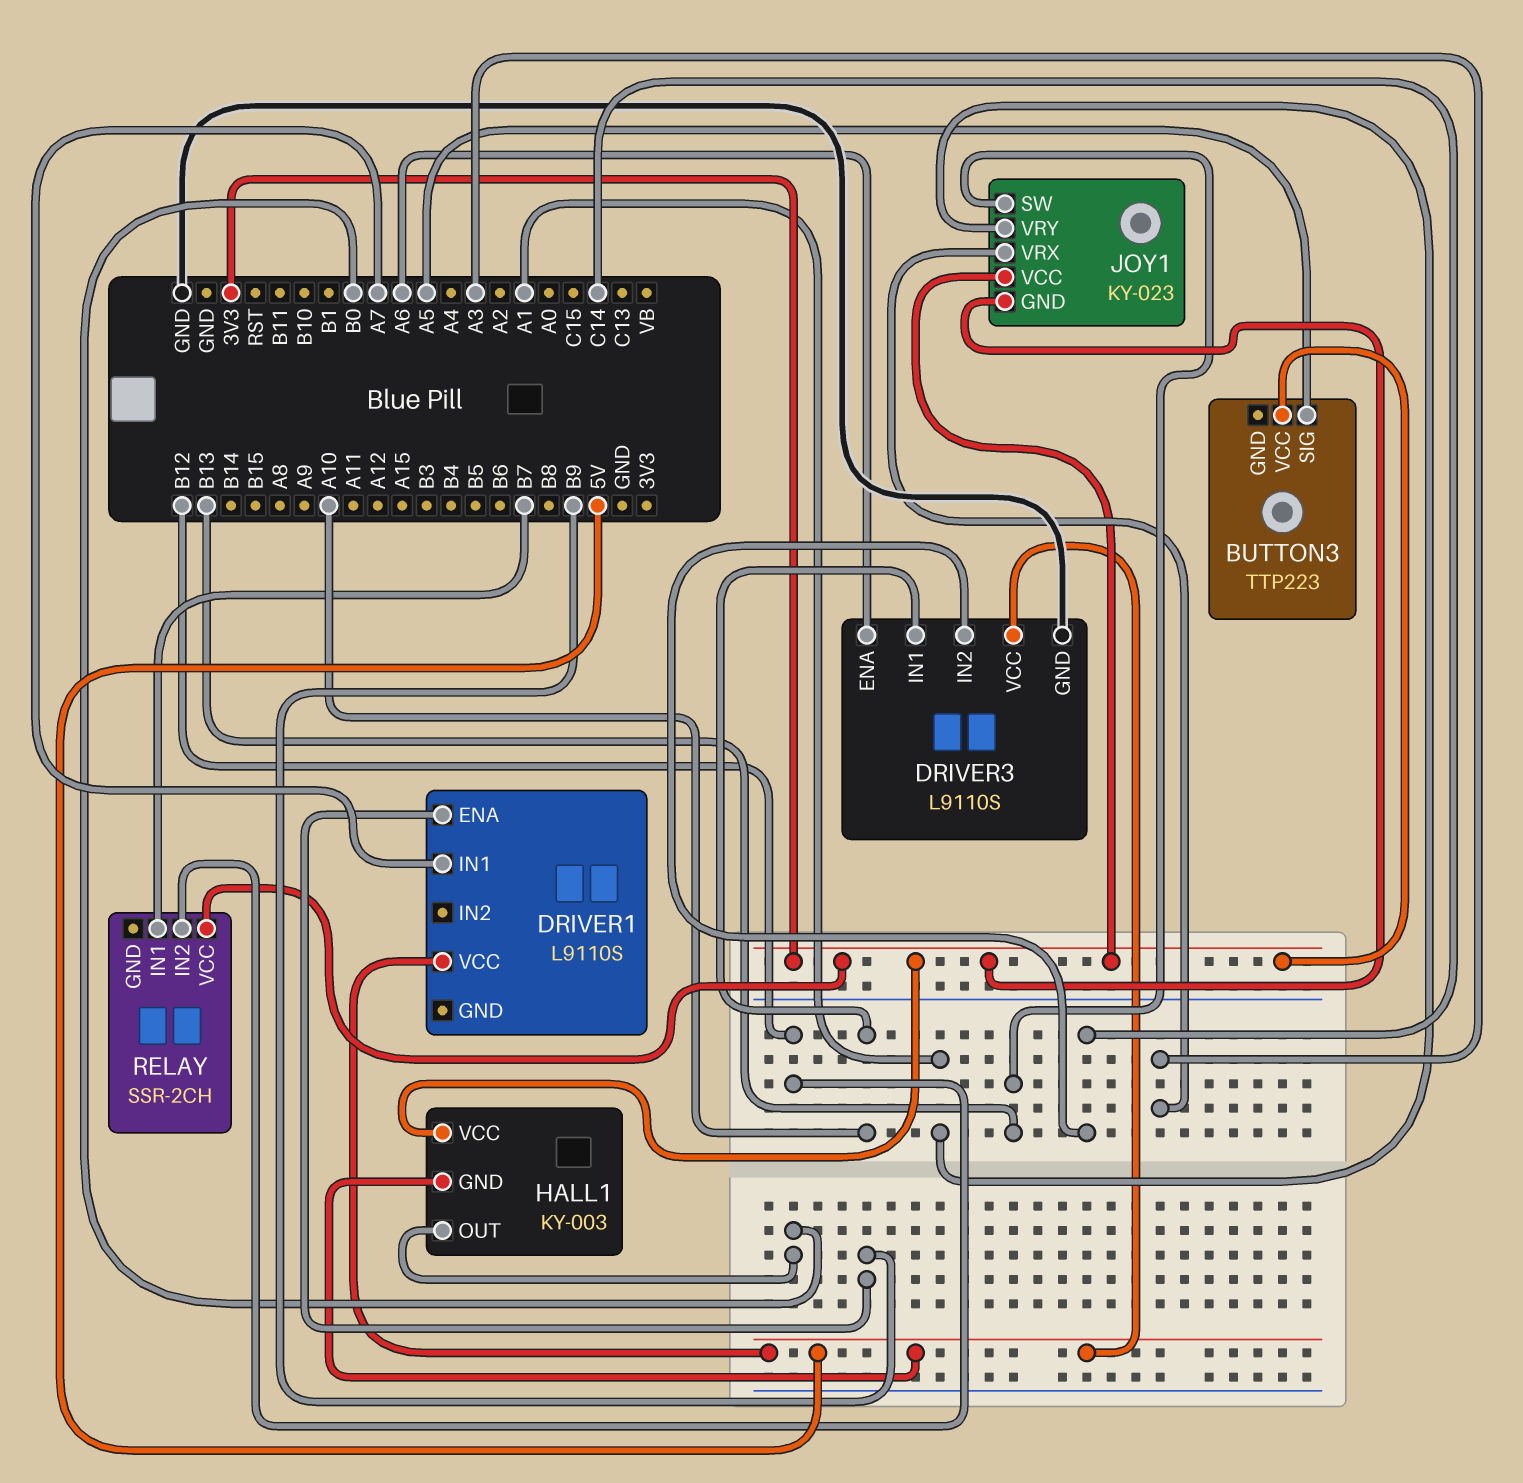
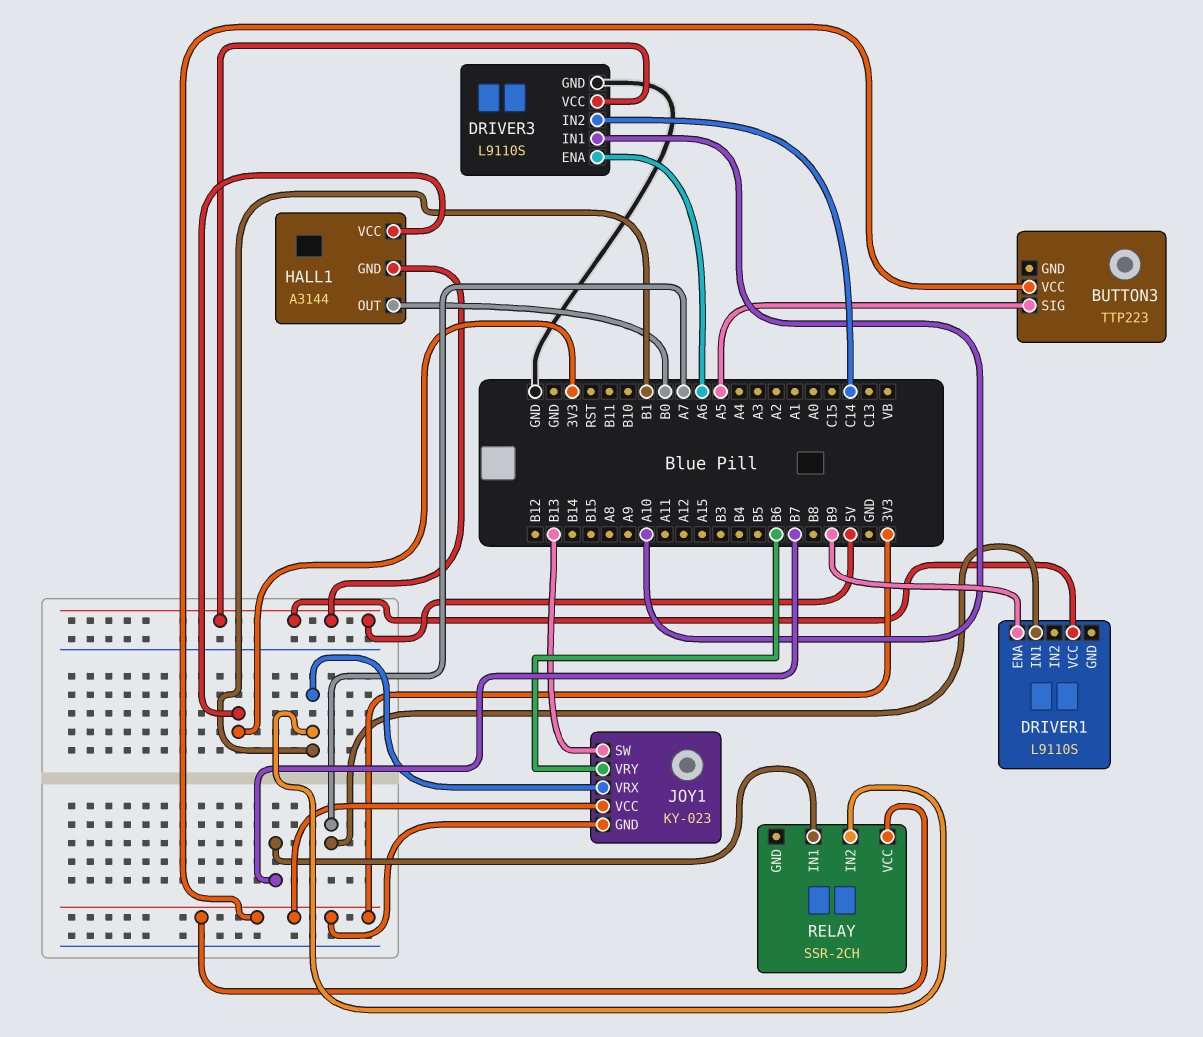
HALL1: KY-003 -> A3144
JOY1 pin VRX: A3 -> B1
JOY1 pin VRY: A1 -> B6
RELAY pin IN2: B12 -> B1

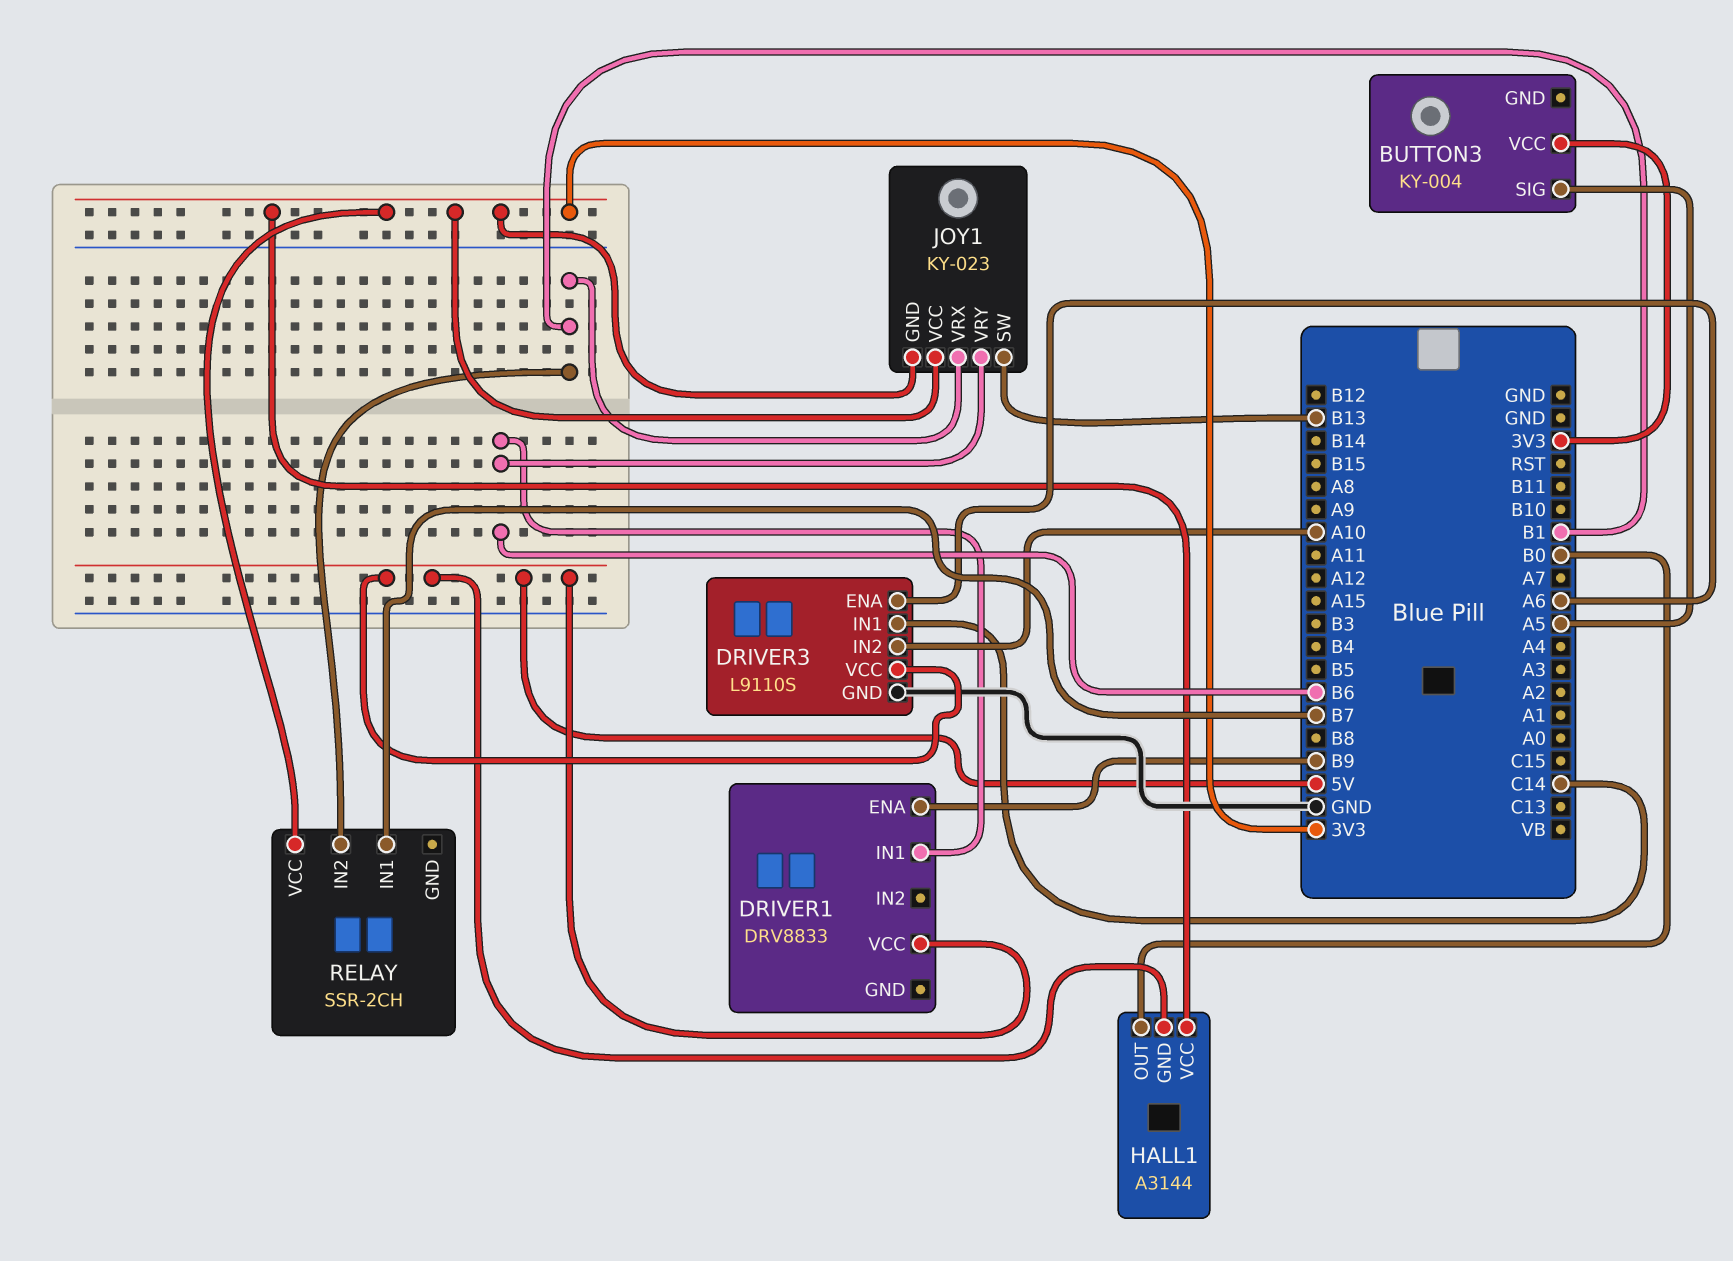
BUTTON3: TTP223 -> KY-004
DRIVER1: L9110S -> DRV8833
DRIVER1 pin IN1: A7 -> B6
DRIVER3 pin IN1: A10 -> C14
DRIVER3 pin IN2: C14 -> A10

